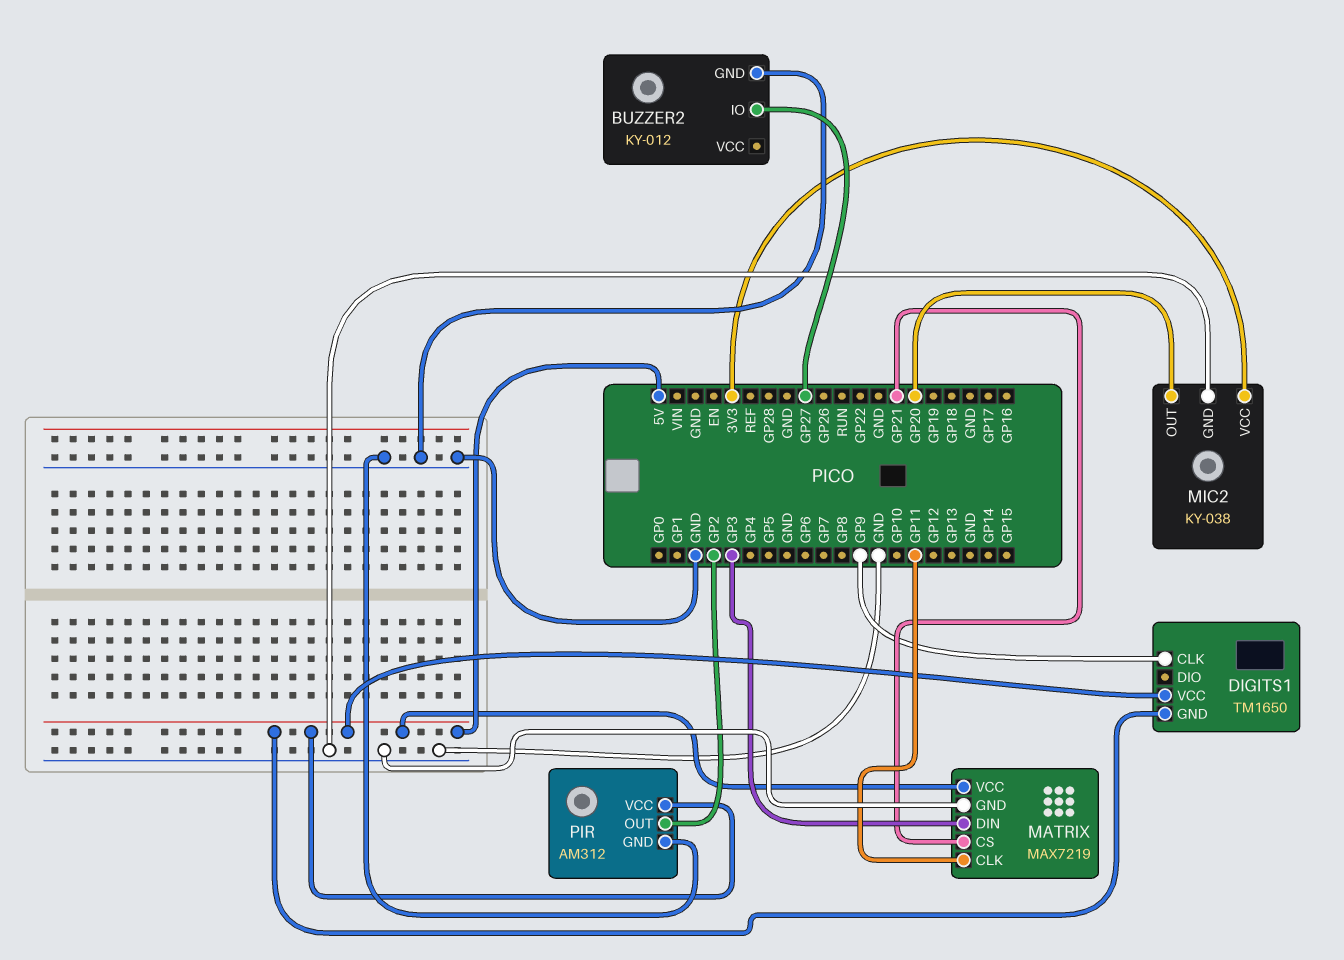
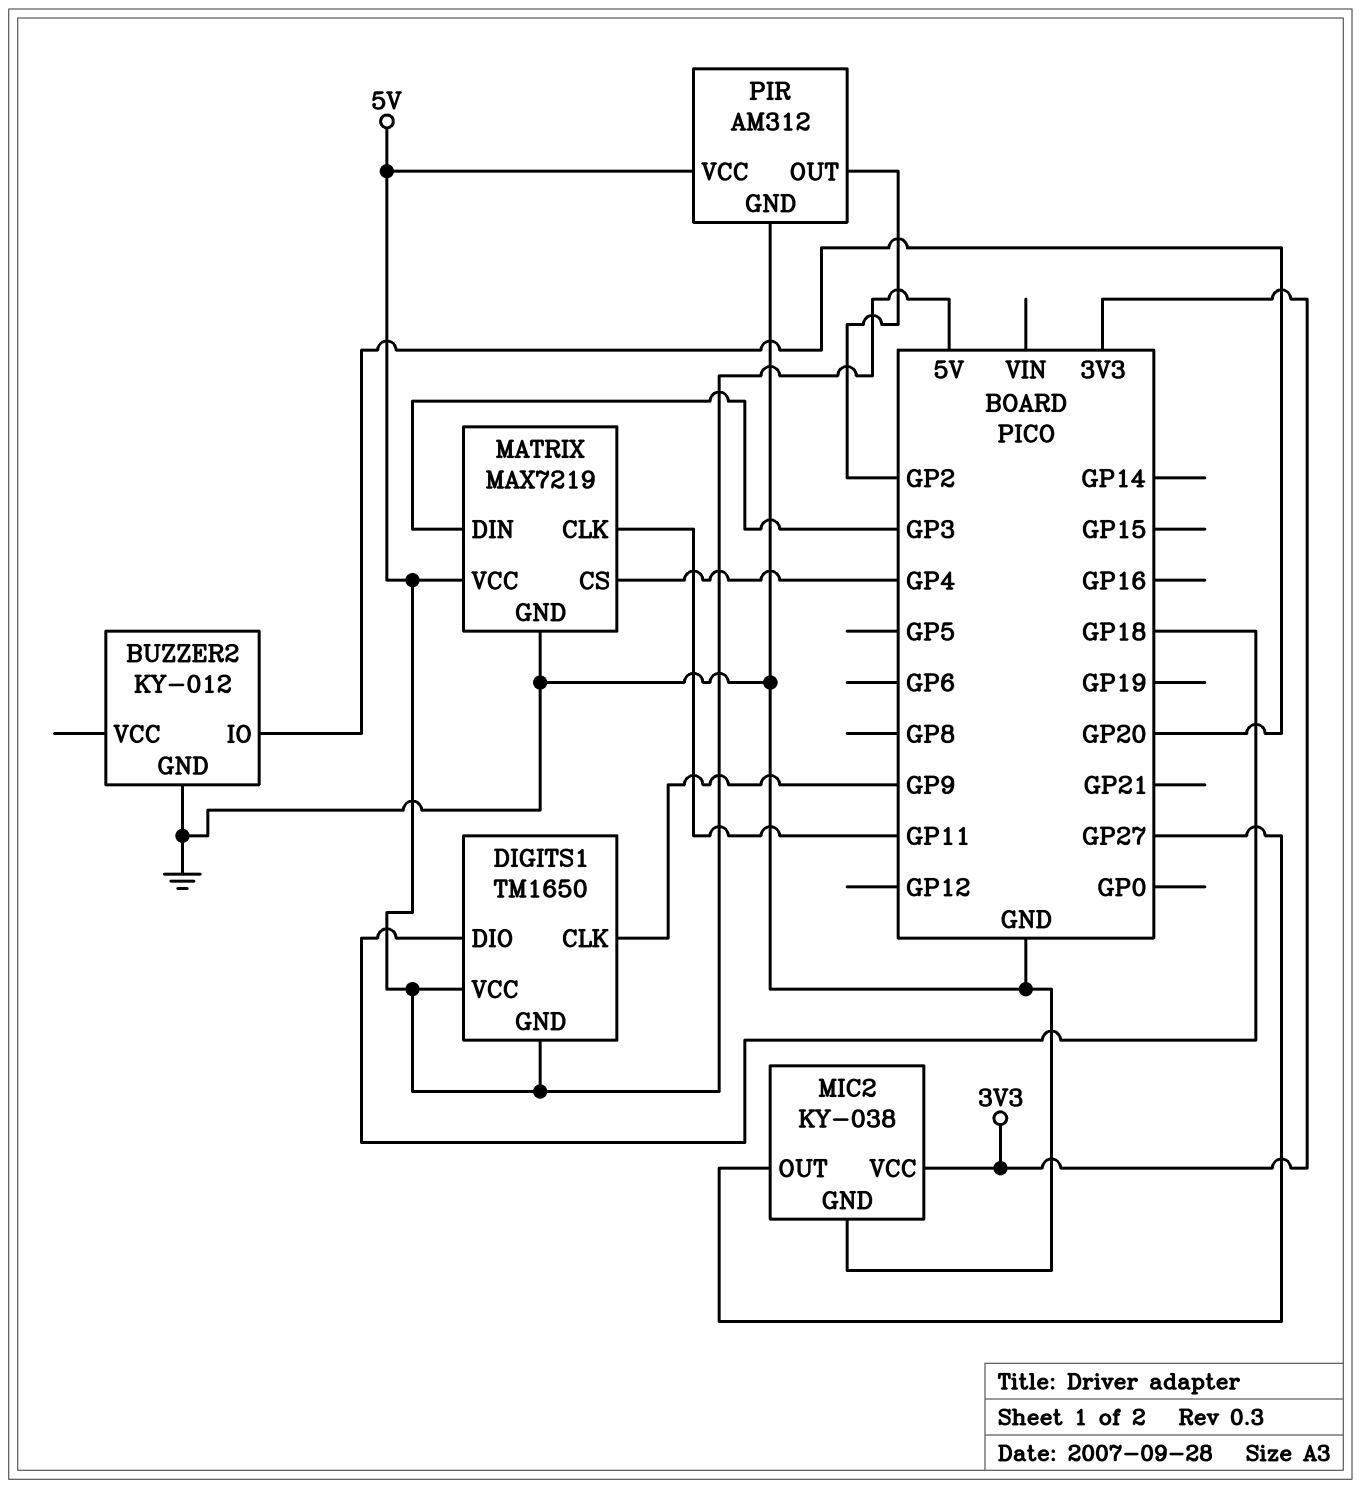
BUZZER2 pin IO: GP27 -> GP20
DIGITS1 pin DIO: none -> GP18
MATRIX pin CS: GP21 -> GP4
MIC2 pin OUT: GP20 -> GP27

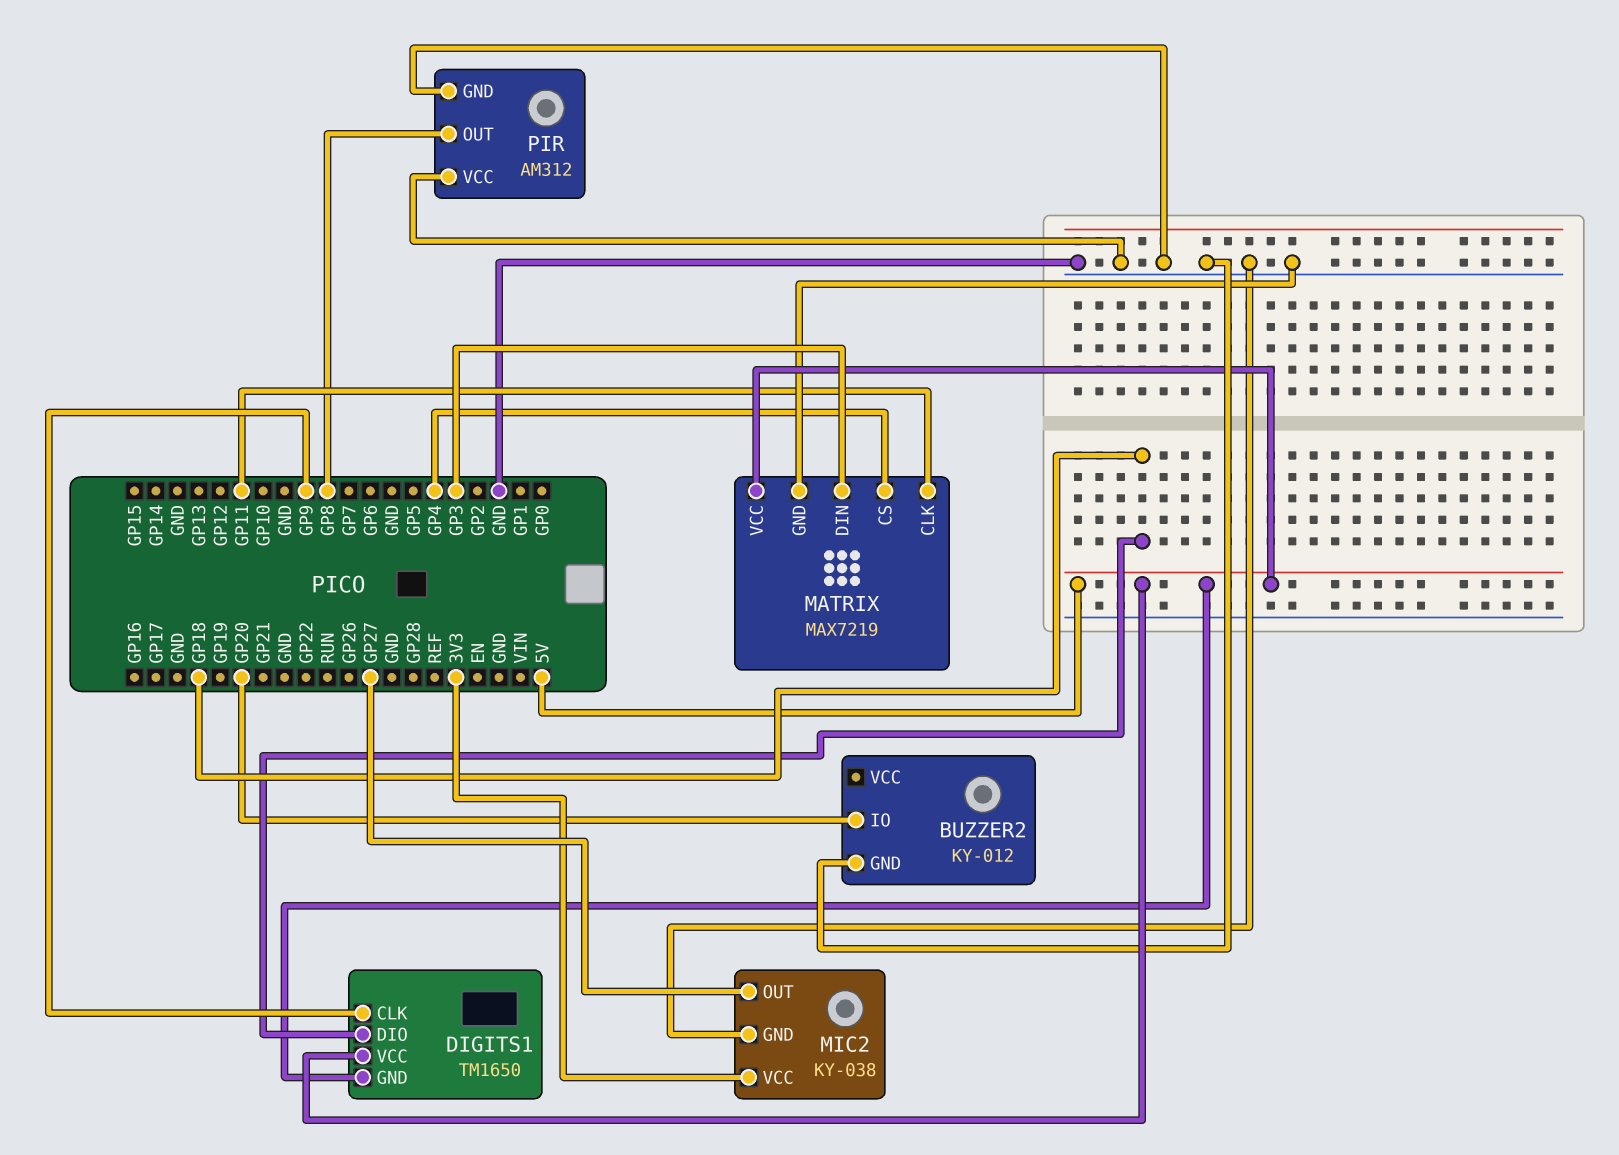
PIR pin OUT: GP2 -> GP8
PIR pin VCC: 5V -> GND

